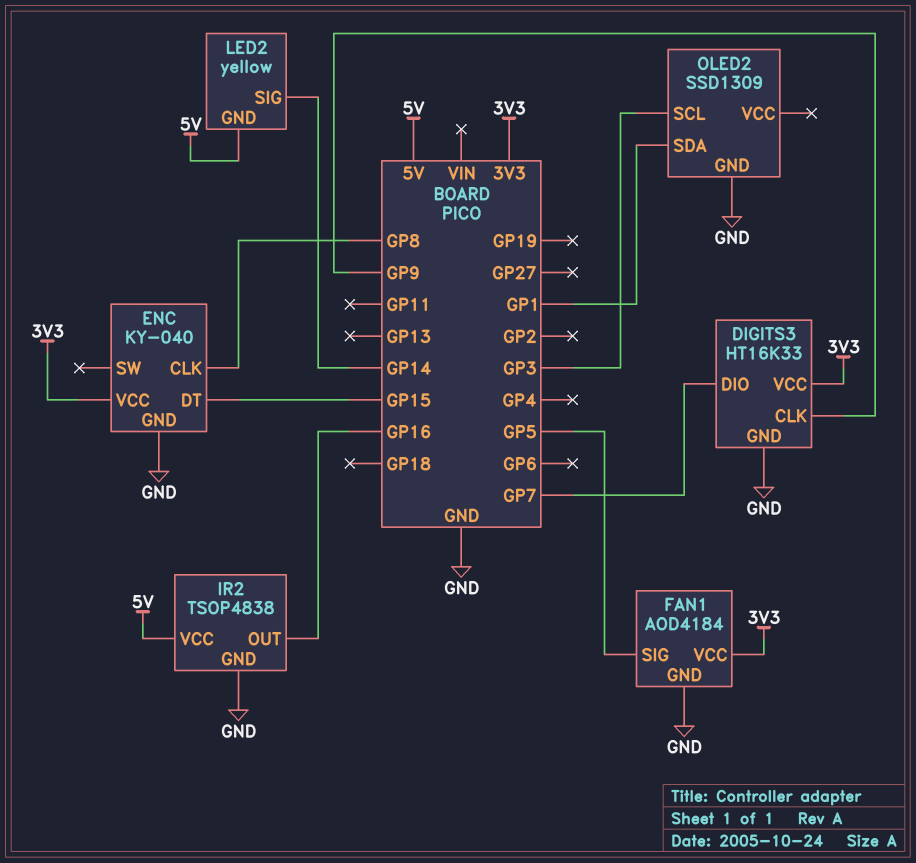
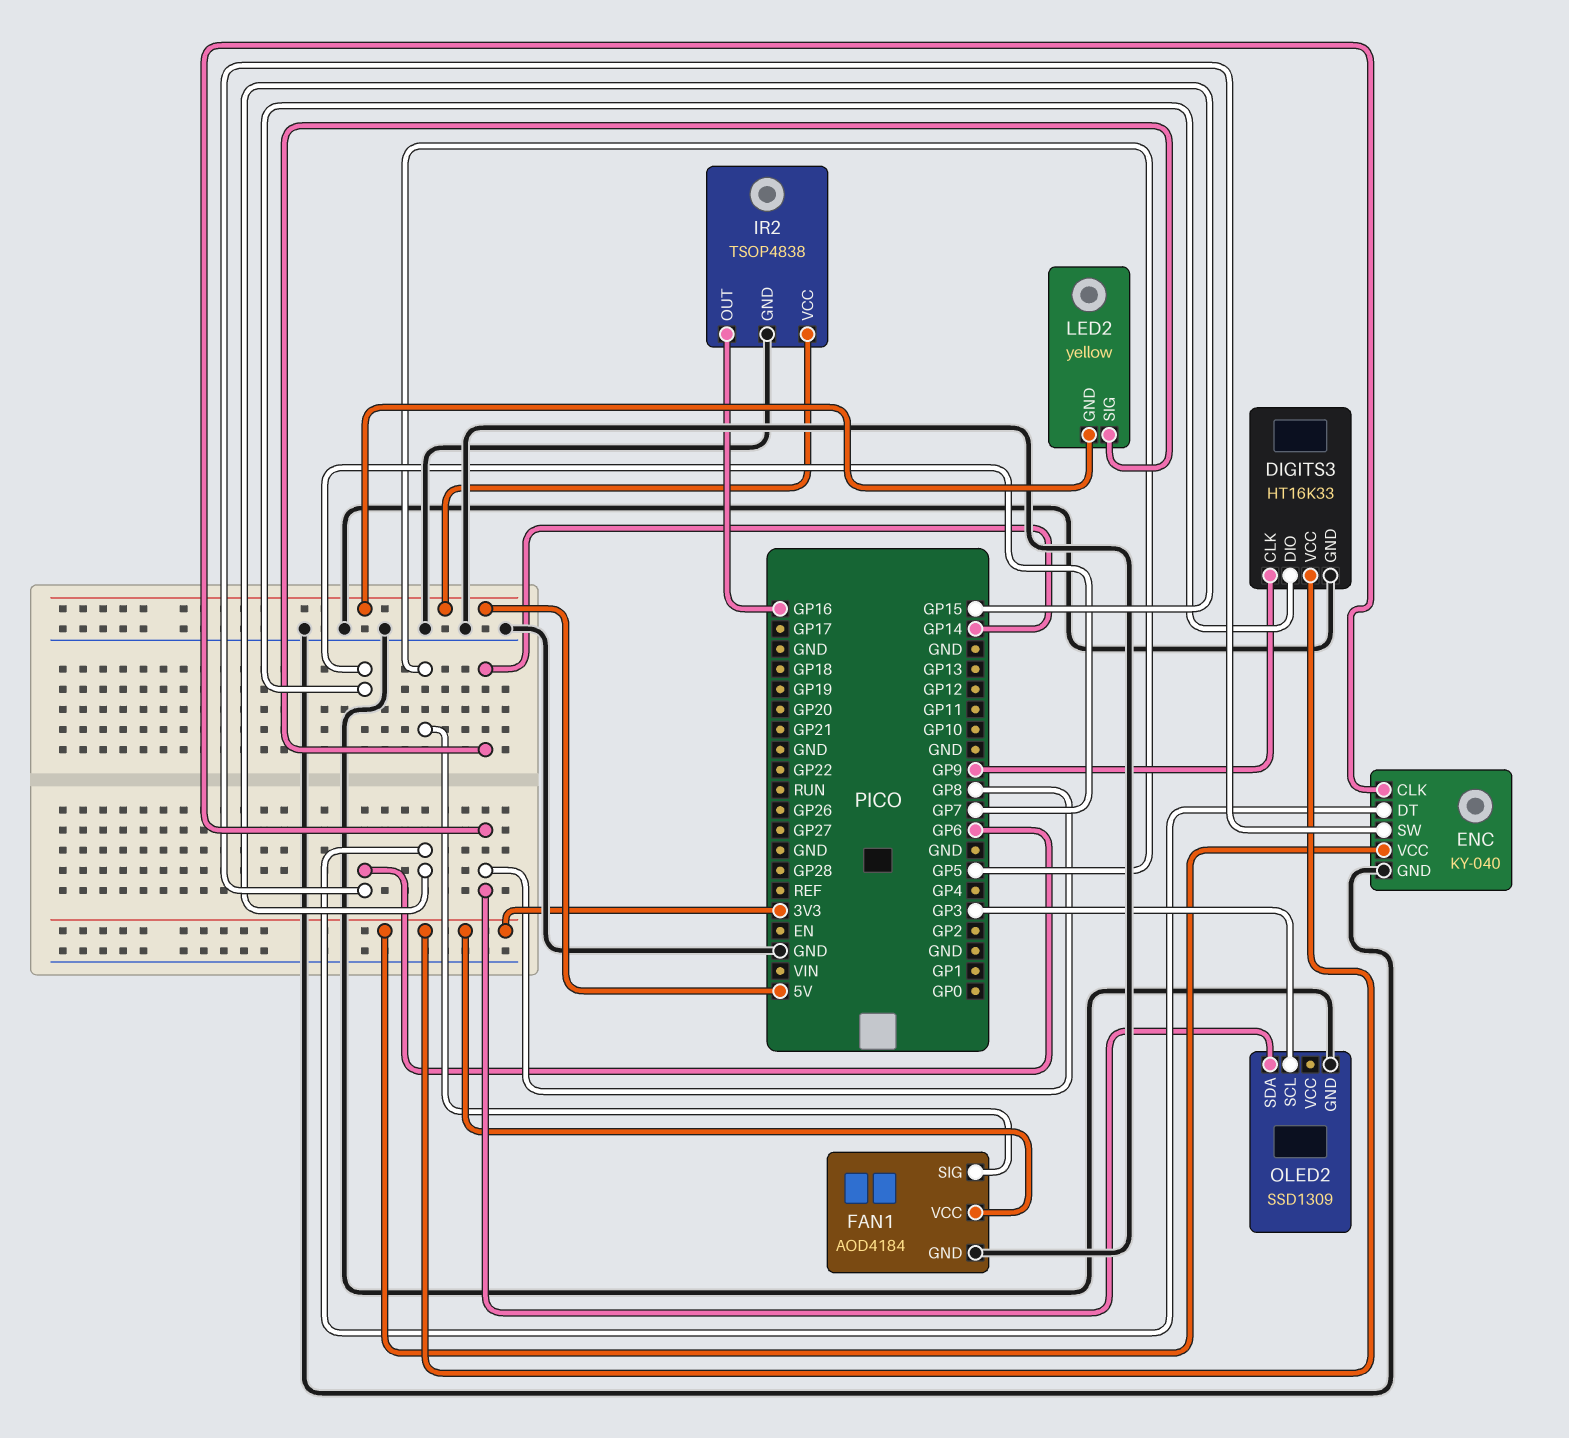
ENC pin SW: none -> GP6
OLED2 pin SDA: GP1 -> GP8

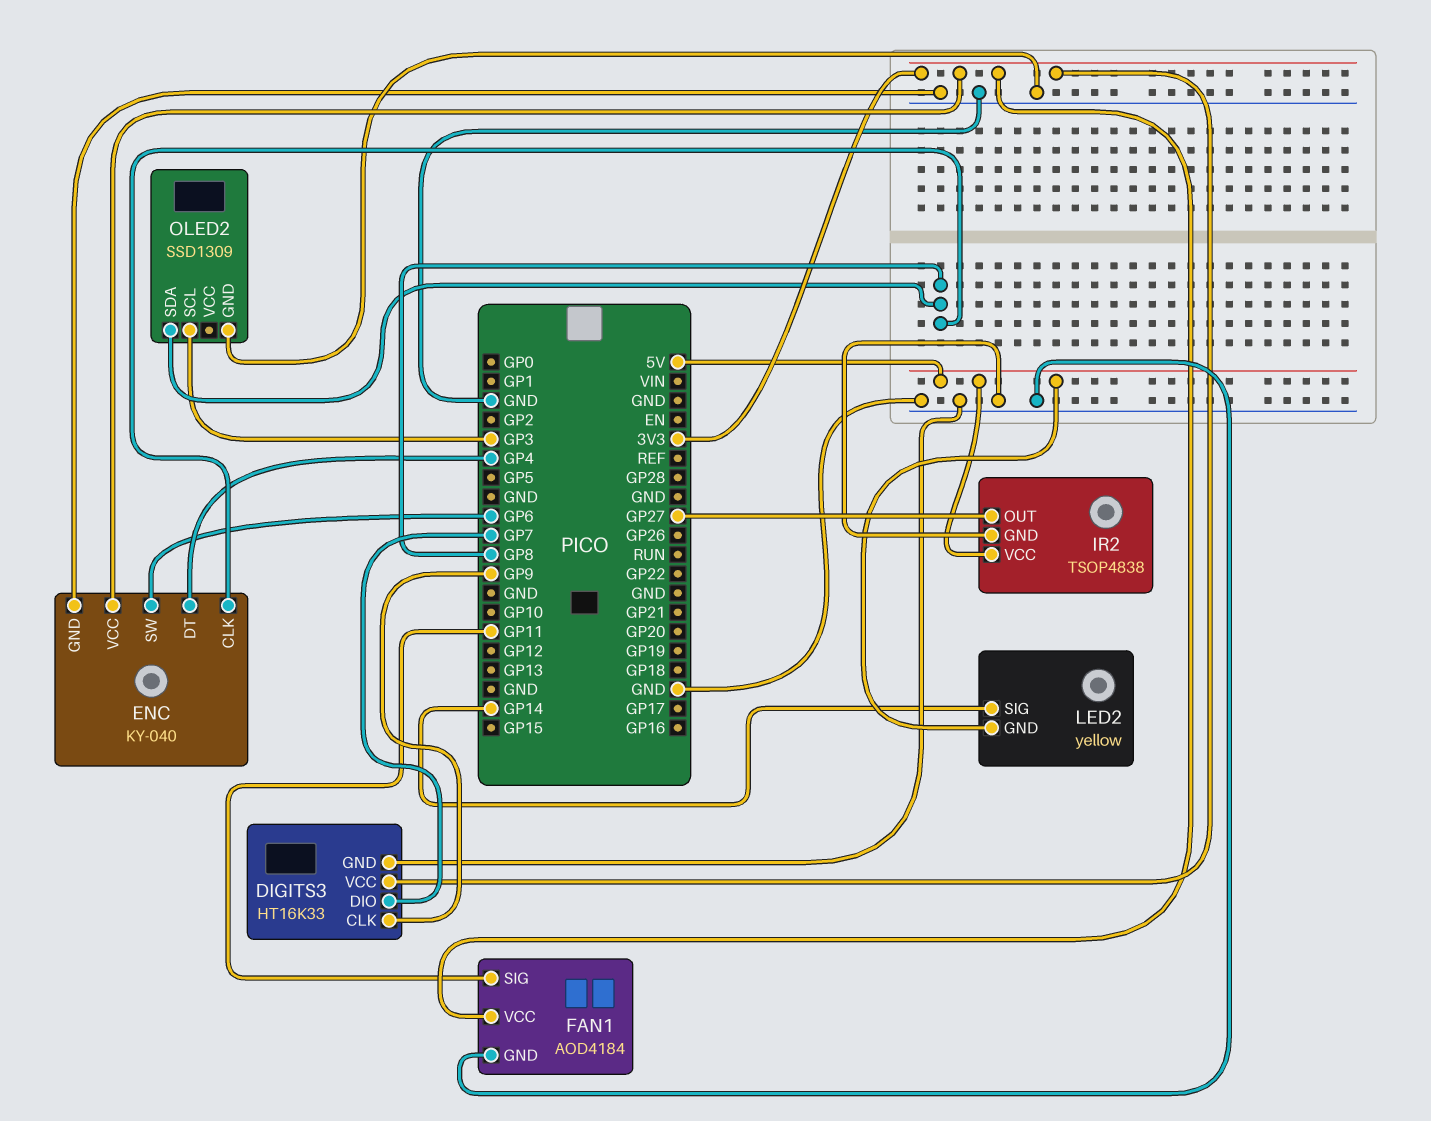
ENC pin DT: GP15 -> GP4
FAN1 pin SIG: GP5 -> GP11
IR2 pin OUT: GP16 -> GP27

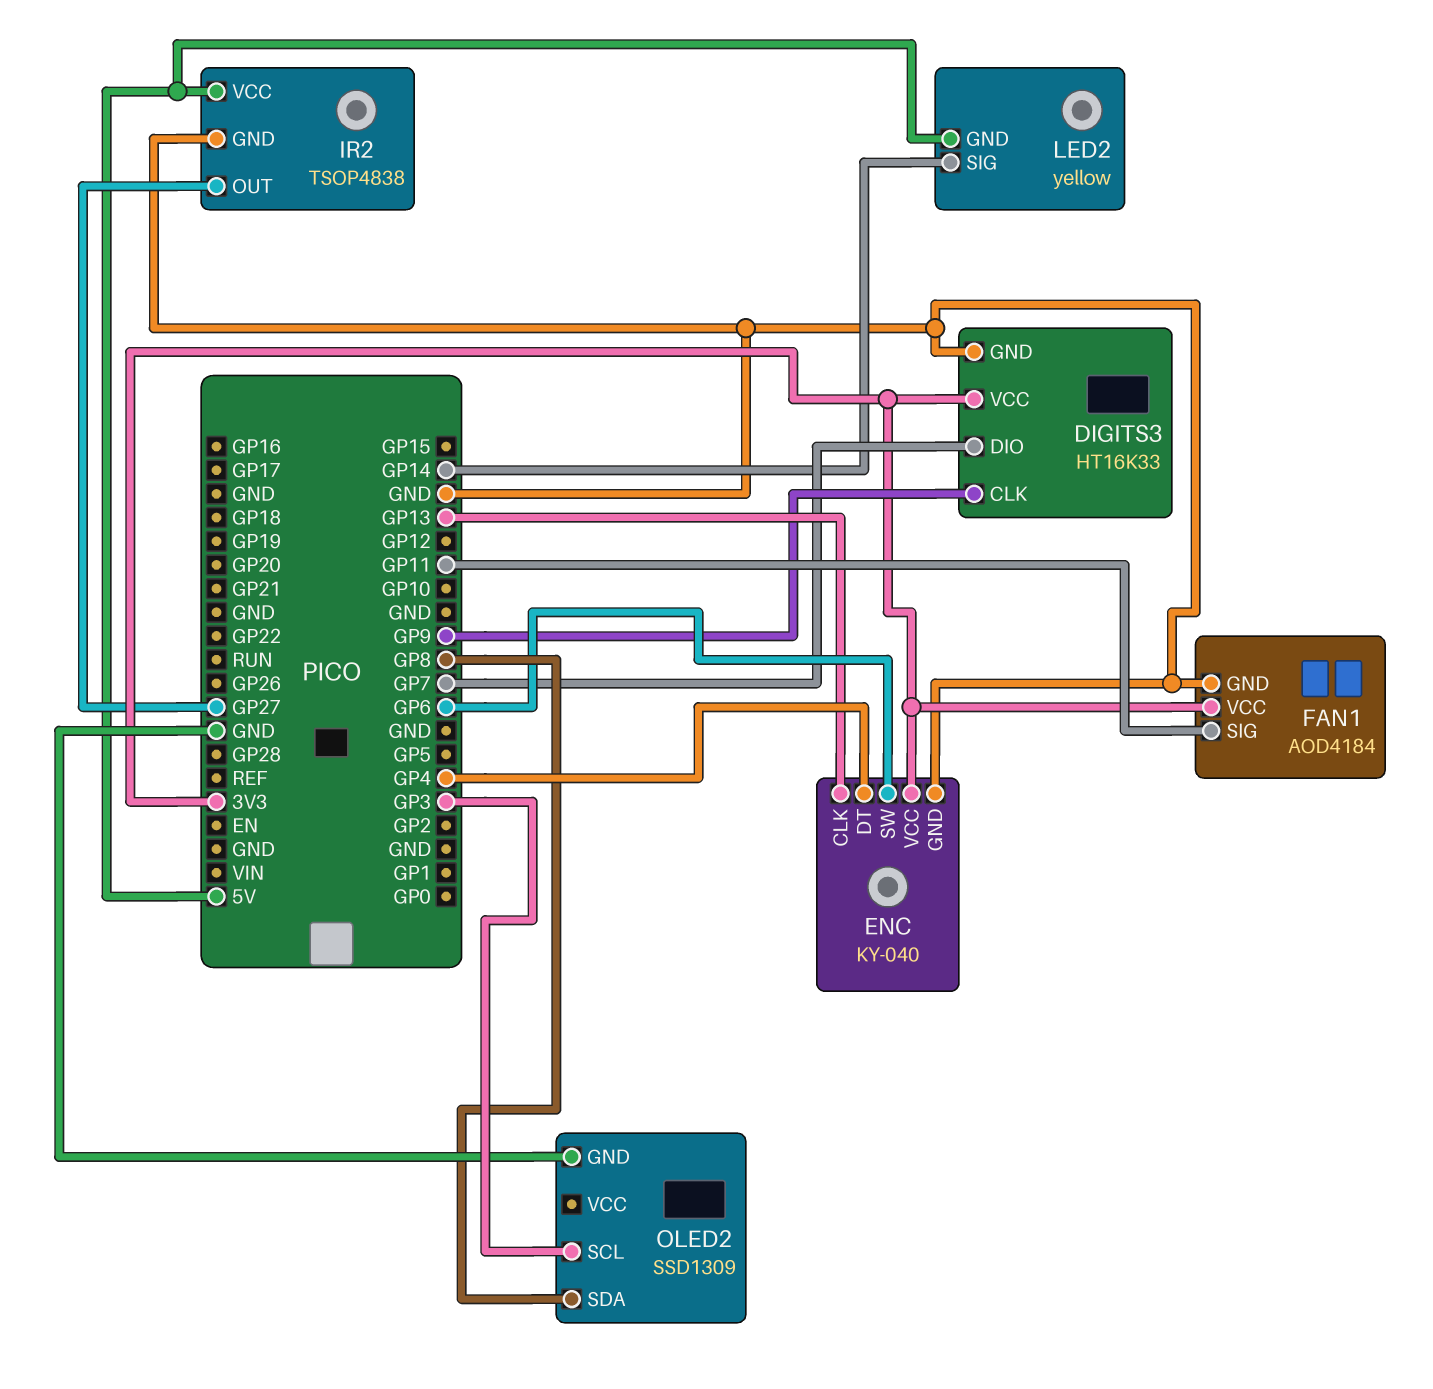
ENC pin CLK: GP8 -> GP13

